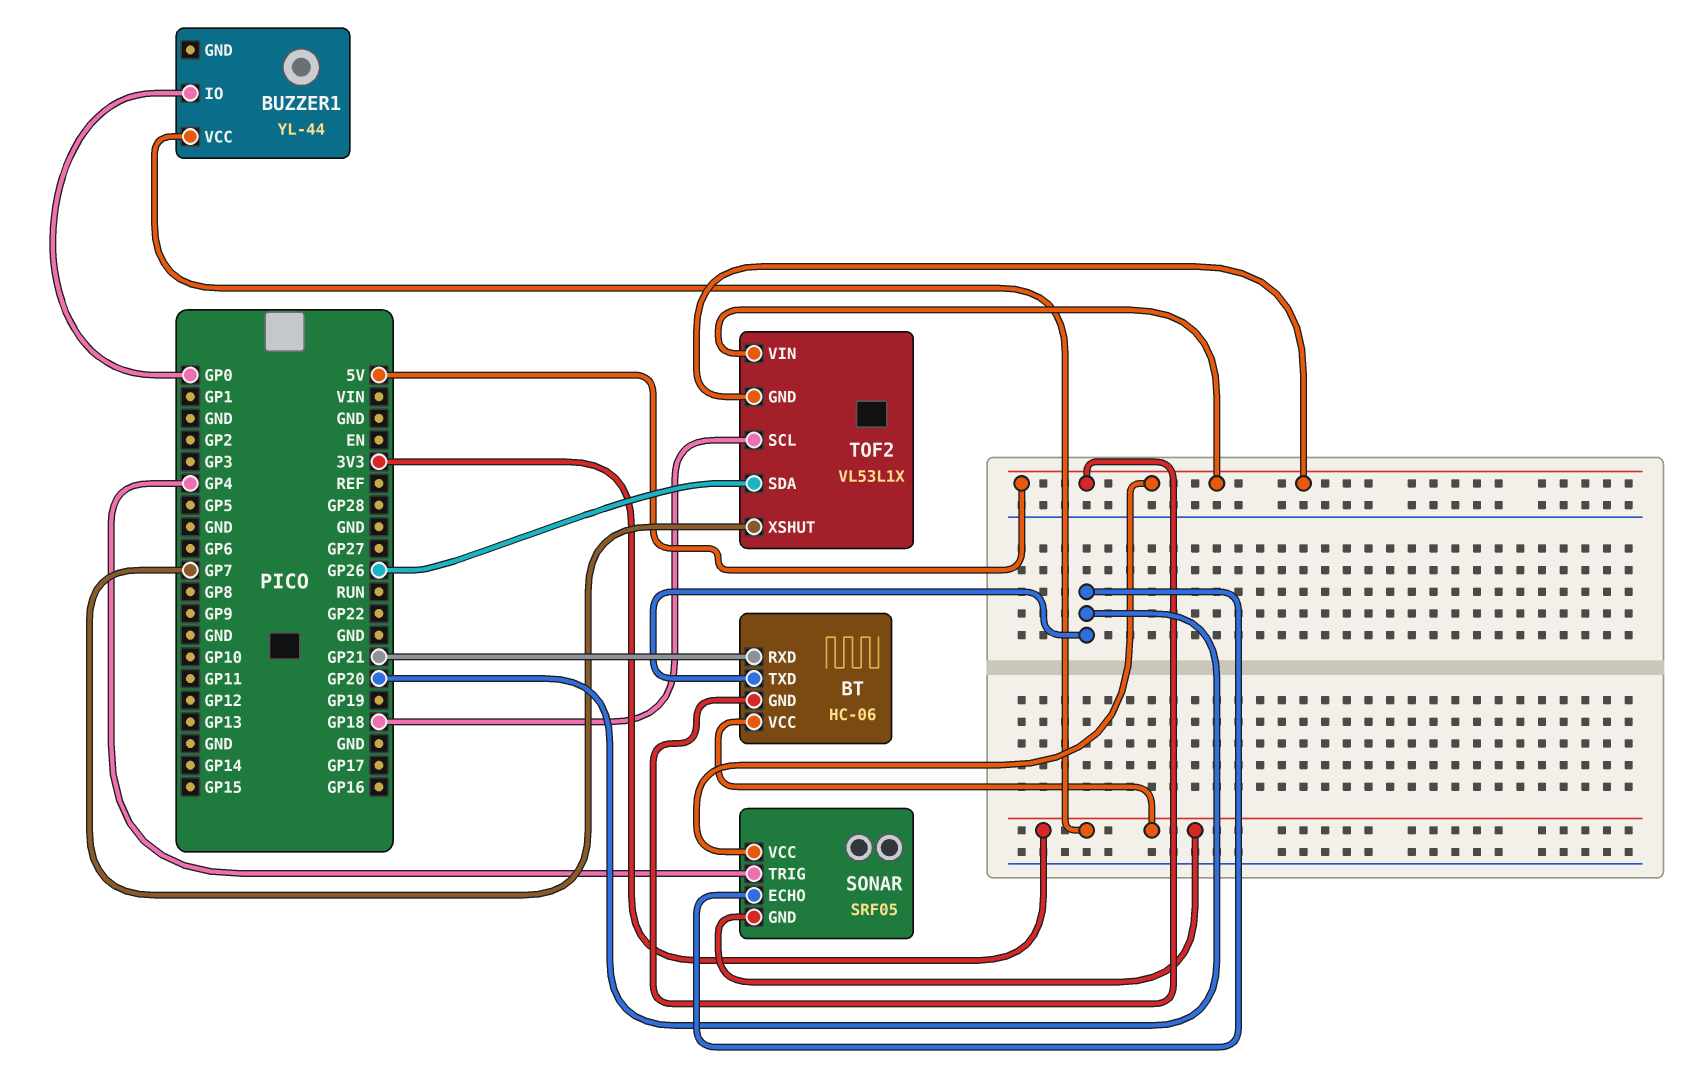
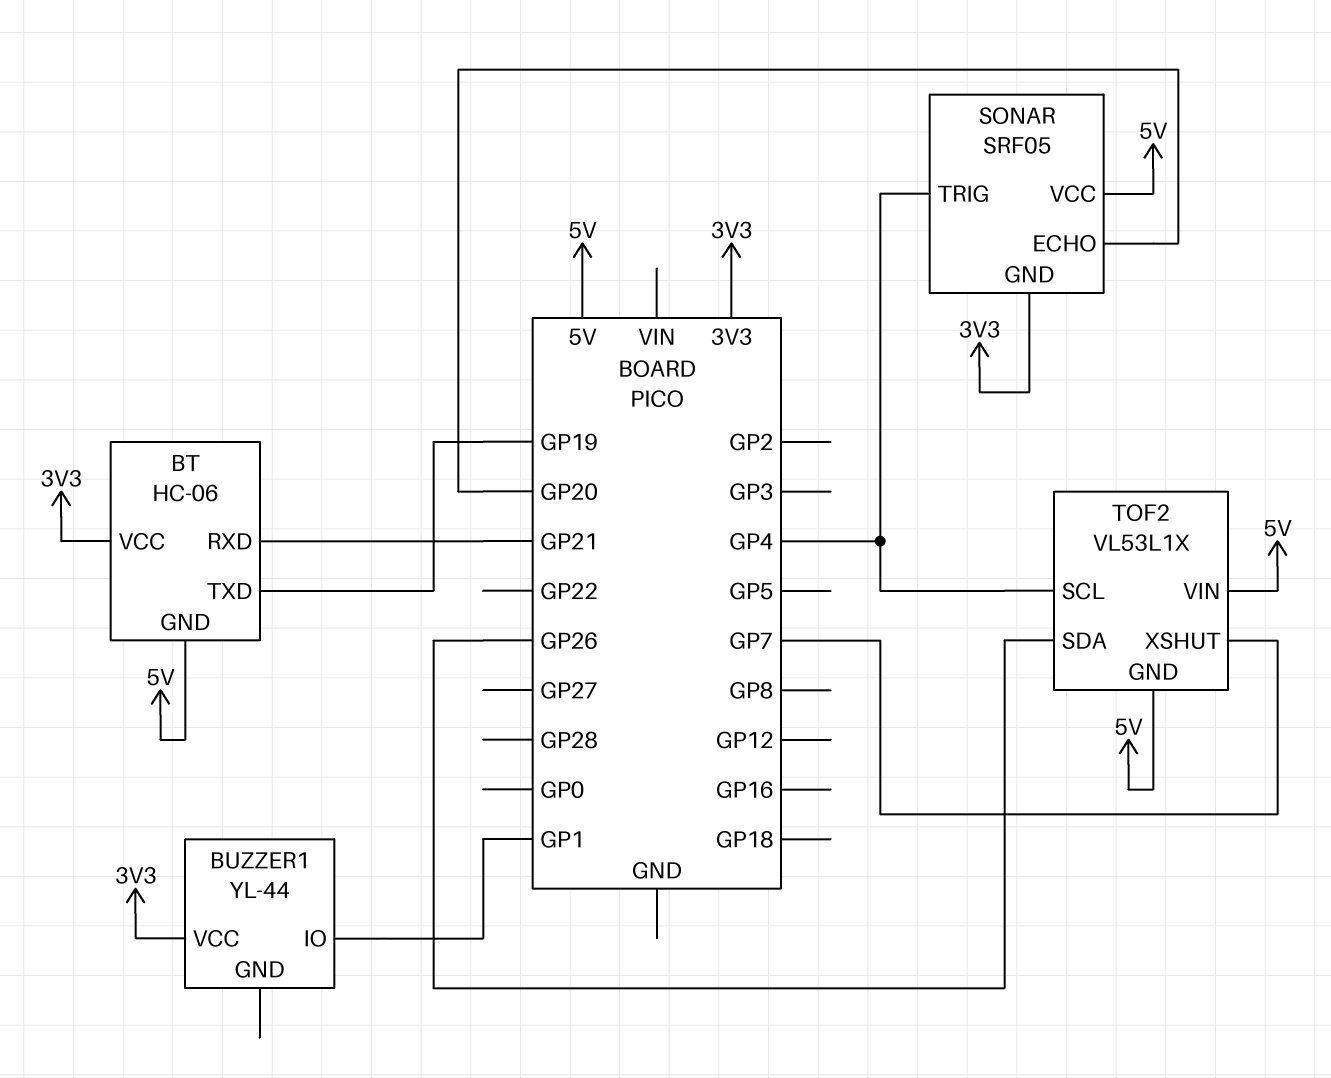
BT pin TXD: GP20 -> GP19
BUZZER1 pin IO: GP0 -> GP1
TOF2 pin SCL: GP18 -> GP4

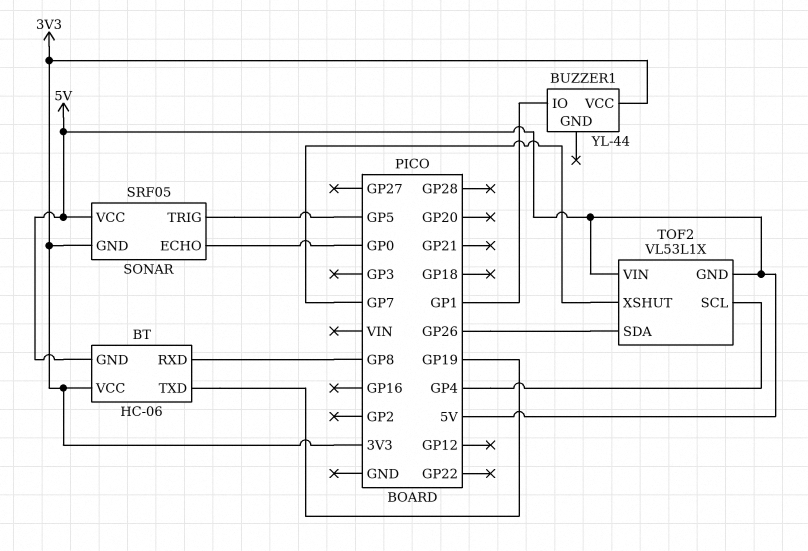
BT pin RXD: GP21 -> GP8
SONAR pin ECHO: GP20 -> GP0
SONAR pin TRIG: GP4 -> GP5

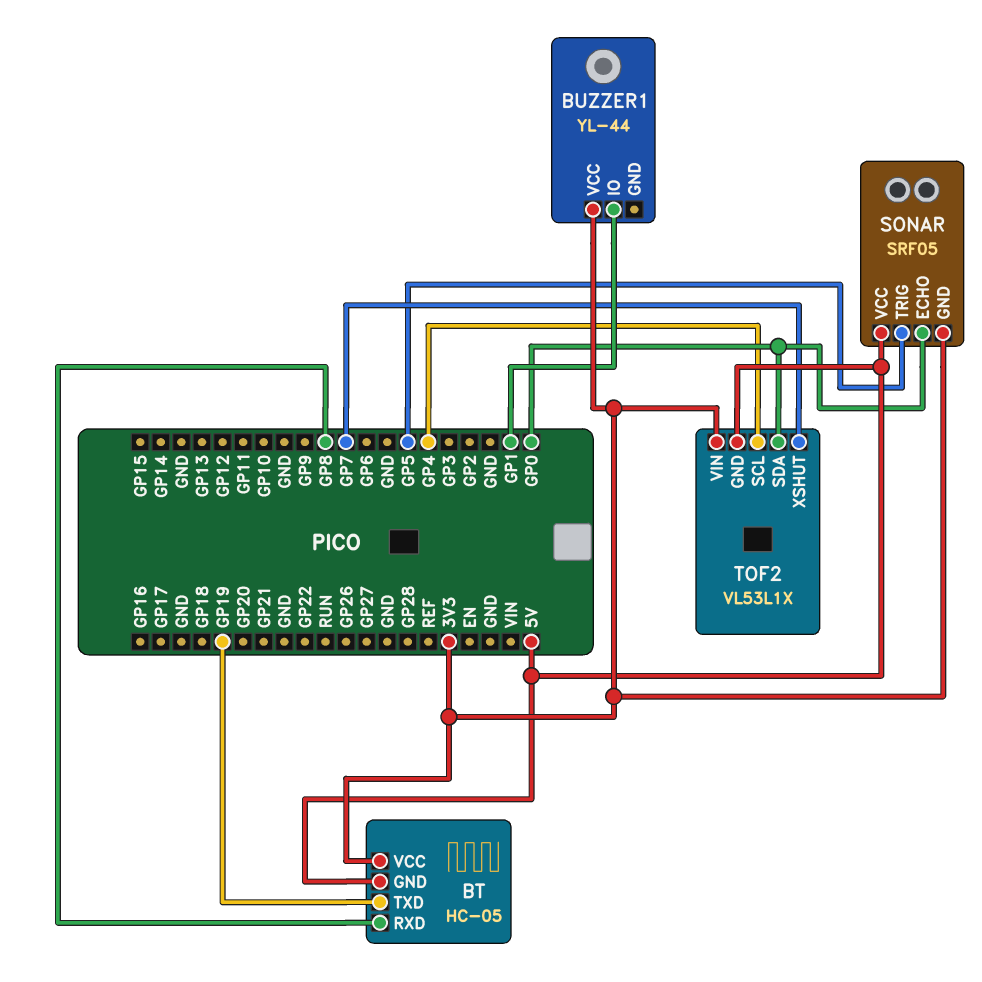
BT: HC-06 -> HC-05
TOF2 pin SDA: GP26 -> GP0
TOF2 pin VIN: 5V -> 3V3

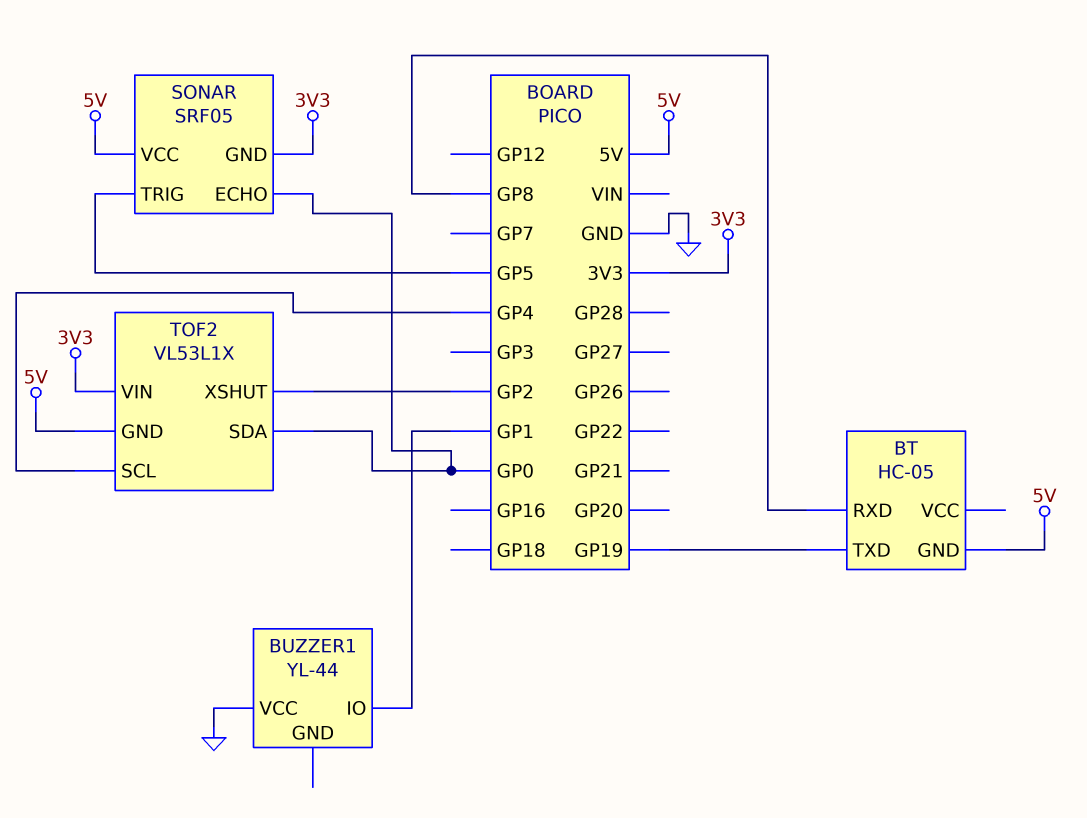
BT pin VCC: 3V3 -> none
BUZZER1 pin VCC: 3V3 -> GND
TOF2 pin XSHUT: GP7 -> GP2

